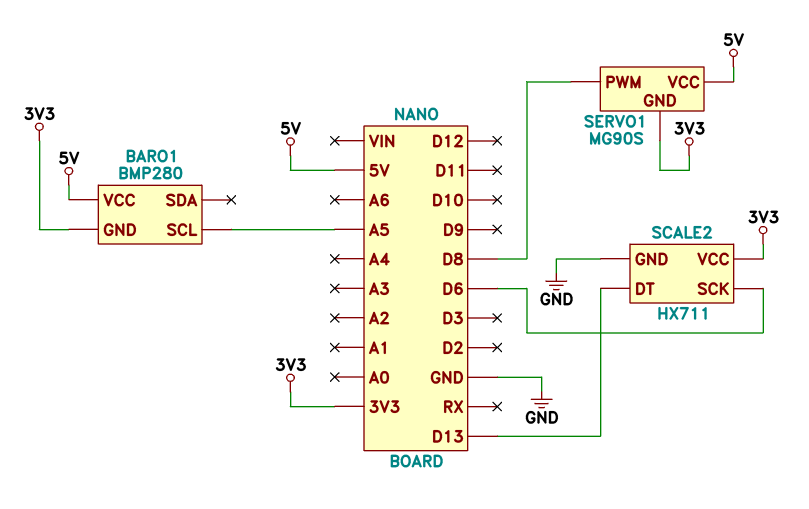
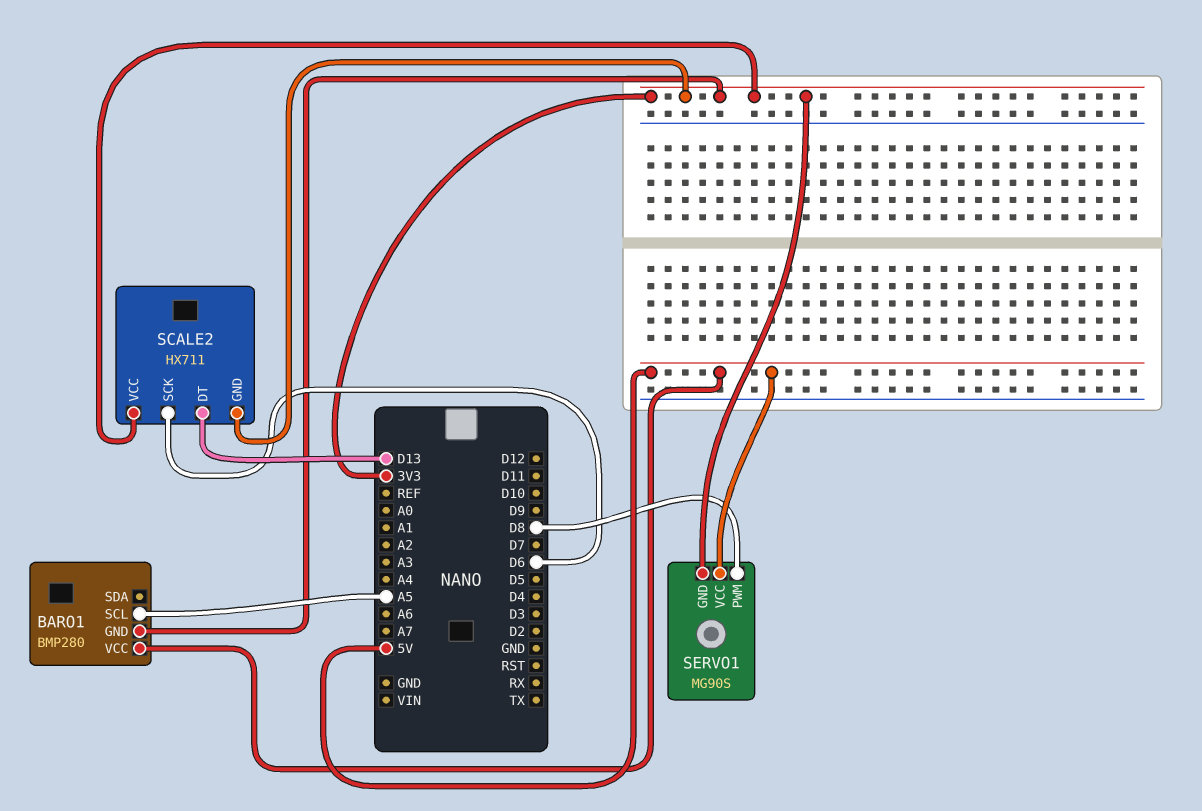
SCALE2 pin GND: GND -> 3V3

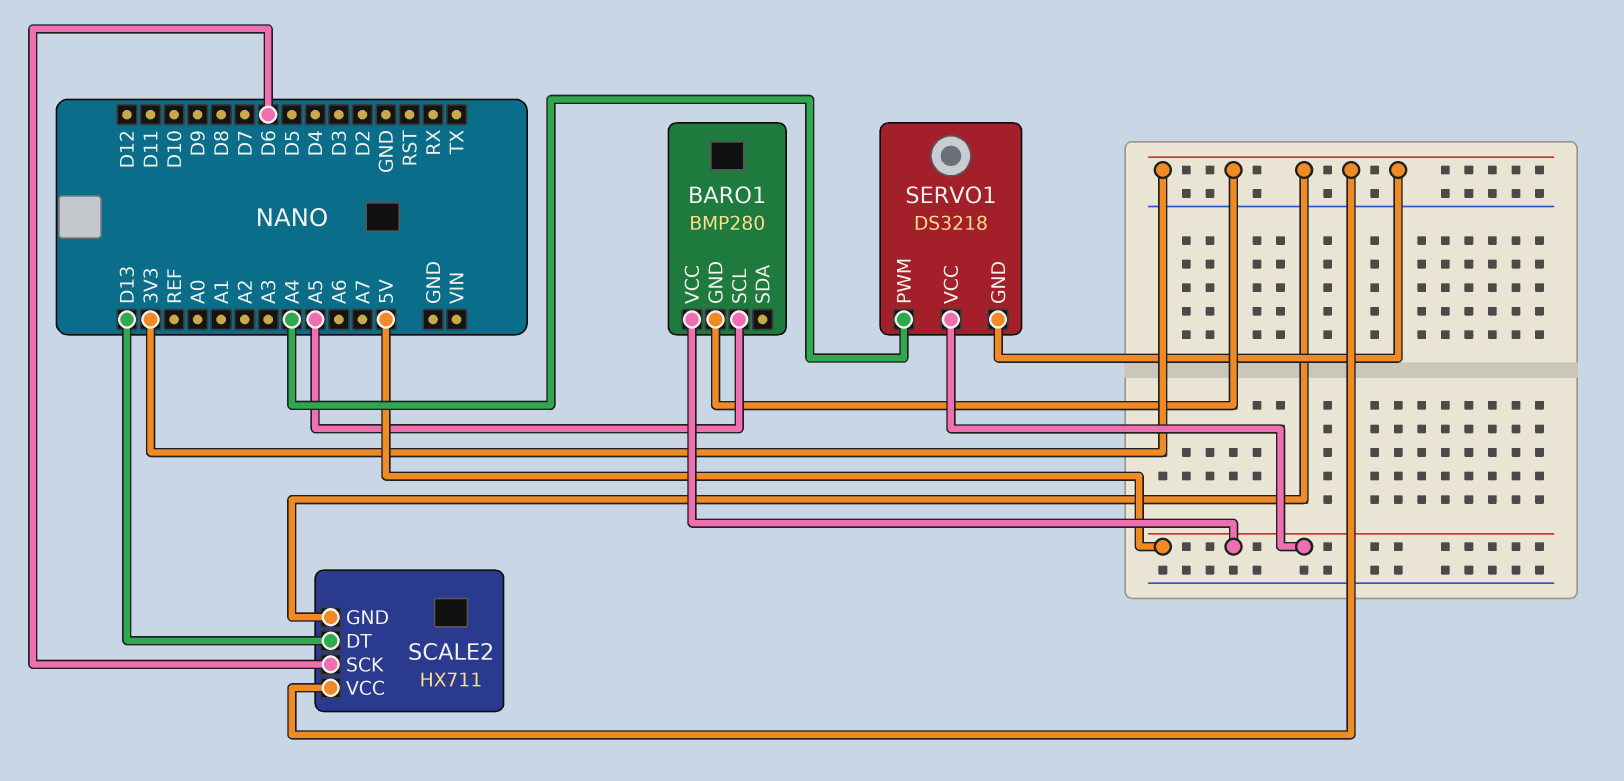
SERVO1: MG90S -> DS3218
SERVO1 pin PWM: D8 -> A4

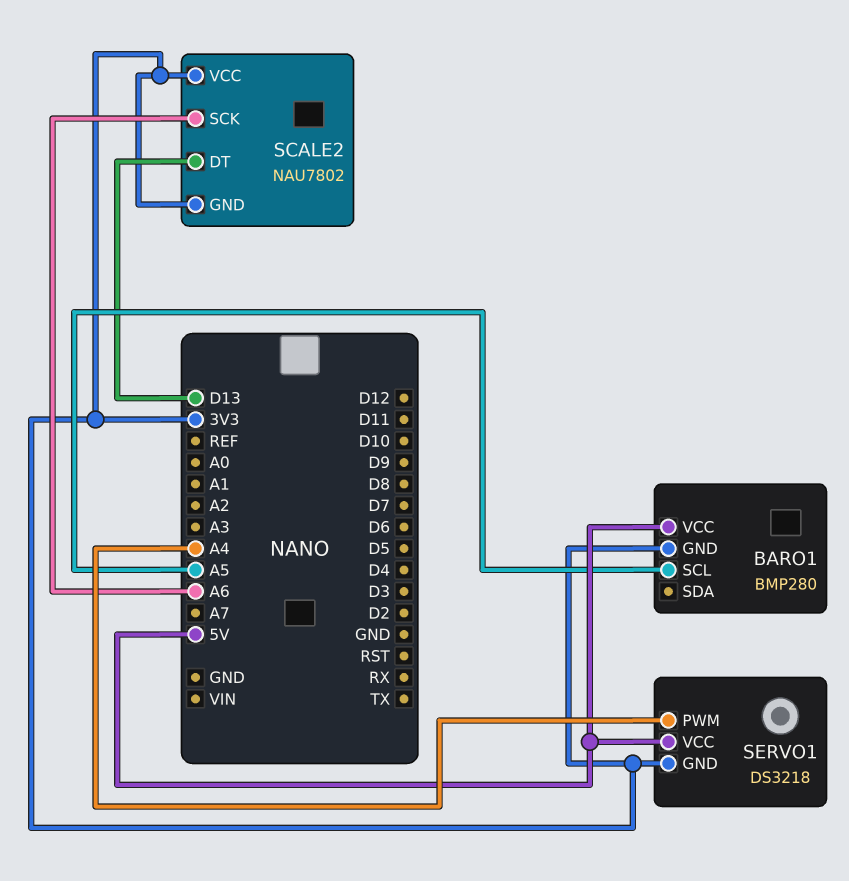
SCALE2: HX711 -> NAU7802
SCALE2 pin SCK: D6 -> A6

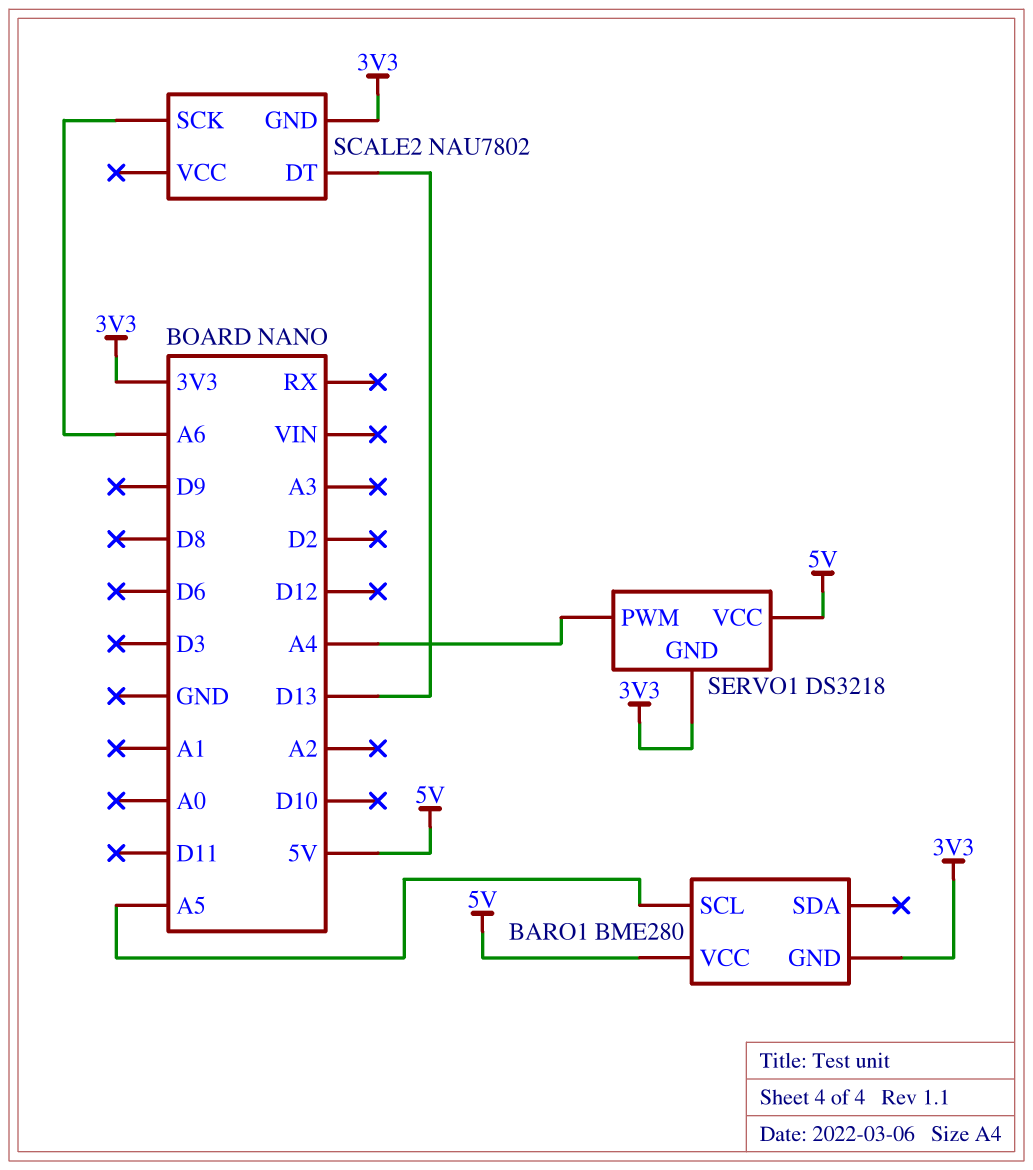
BARO1: BMP280 -> BME280
SCALE2 pin VCC: 3V3 -> none

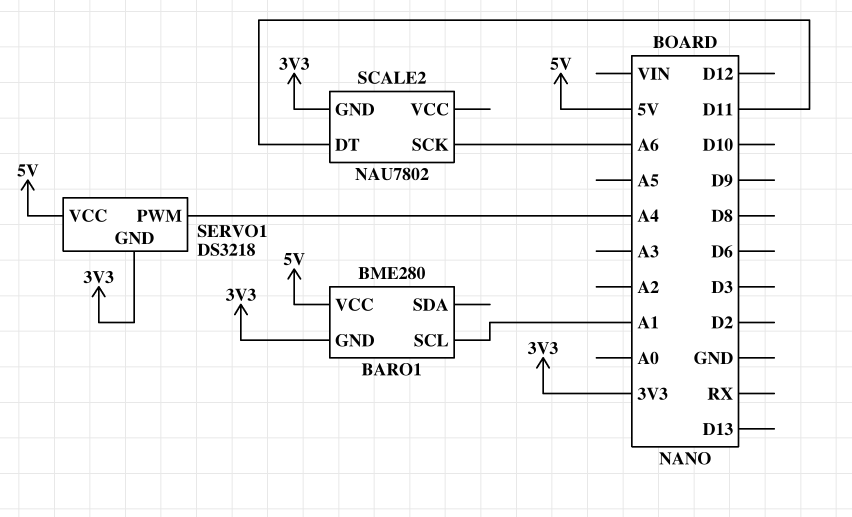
BARO1 pin SCL: A5 -> A1
SCALE2 pin DT: D13 -> D11

